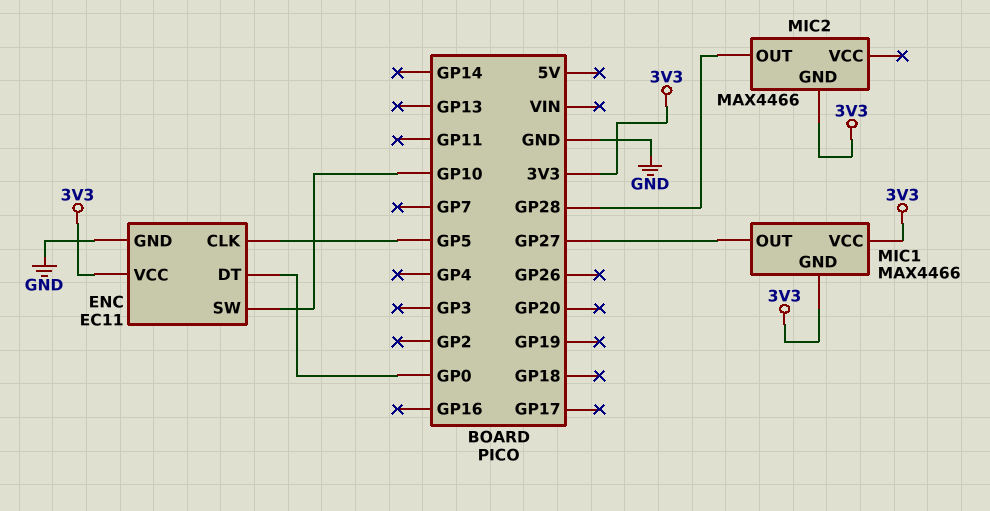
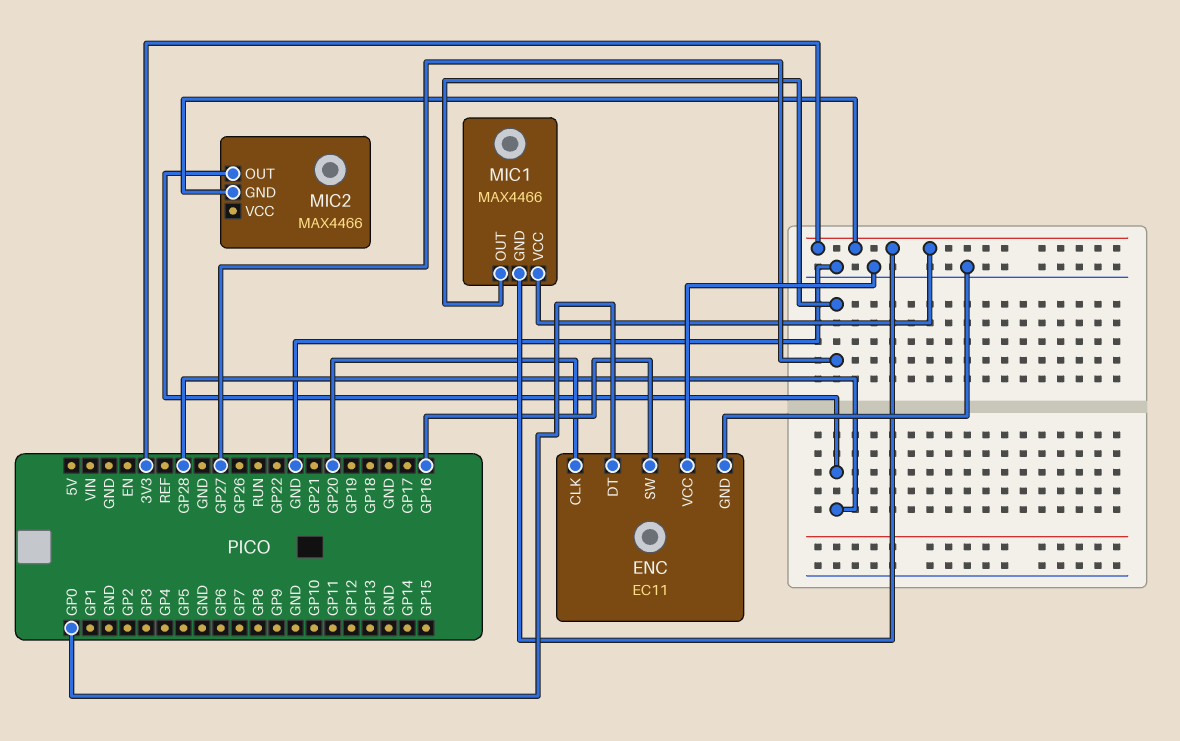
ENC pin CLK: GP5 -> GP20
ENC pin SW: GP10 -> GP16
ENC pin VCC: 3V3 -> GND

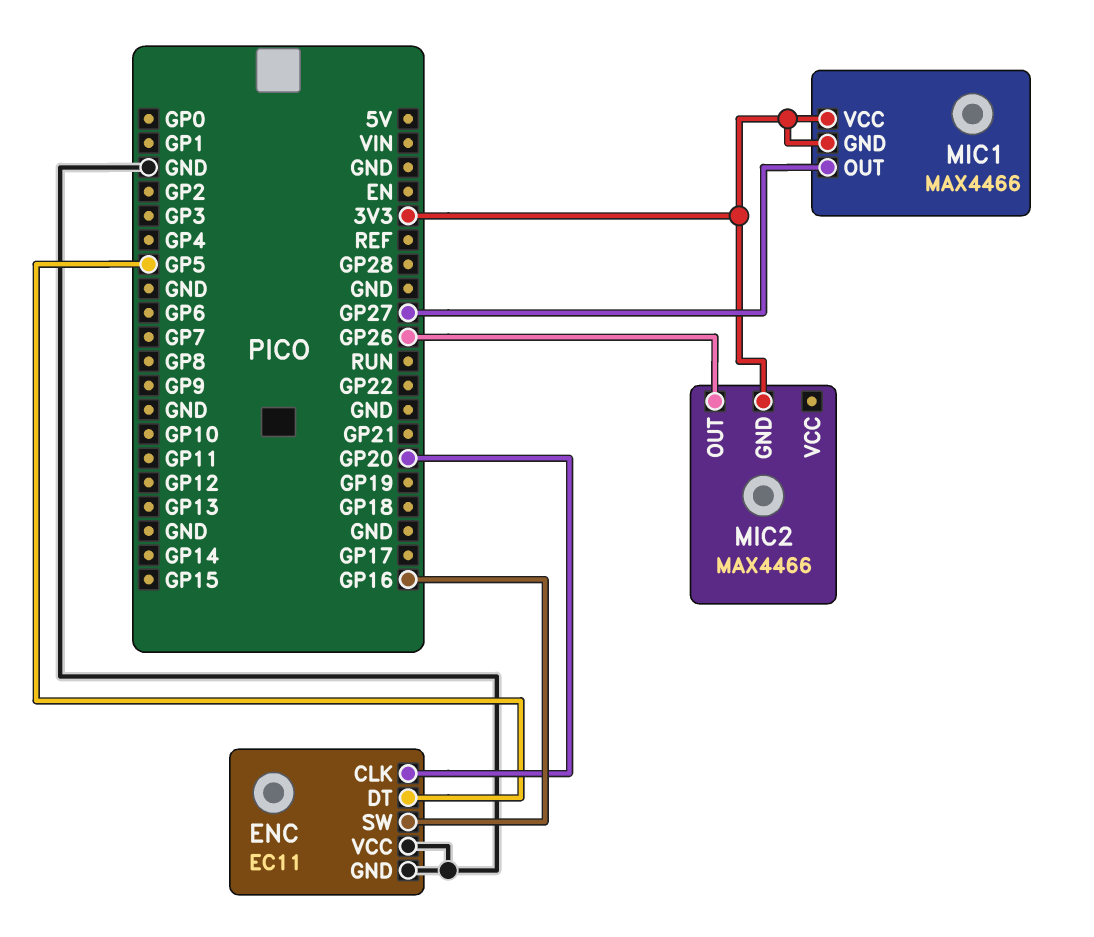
ENC pin DT: GP0 -> GP5
MIC2 pin OUT: GP28 -> GP26

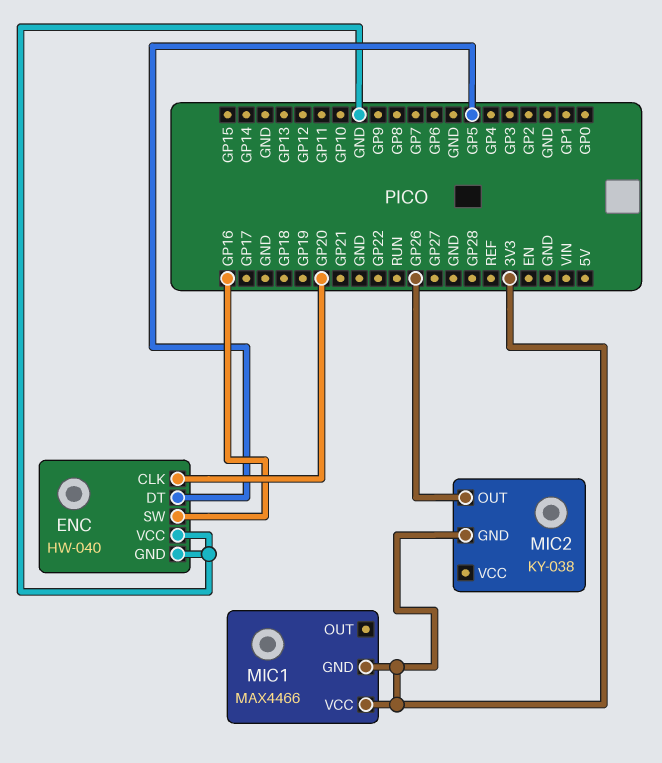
ENC: EC11 -> HW-040
MIC1 pin OUT: GP27 -> none
MIC2: MAX4466 -> KY-038

